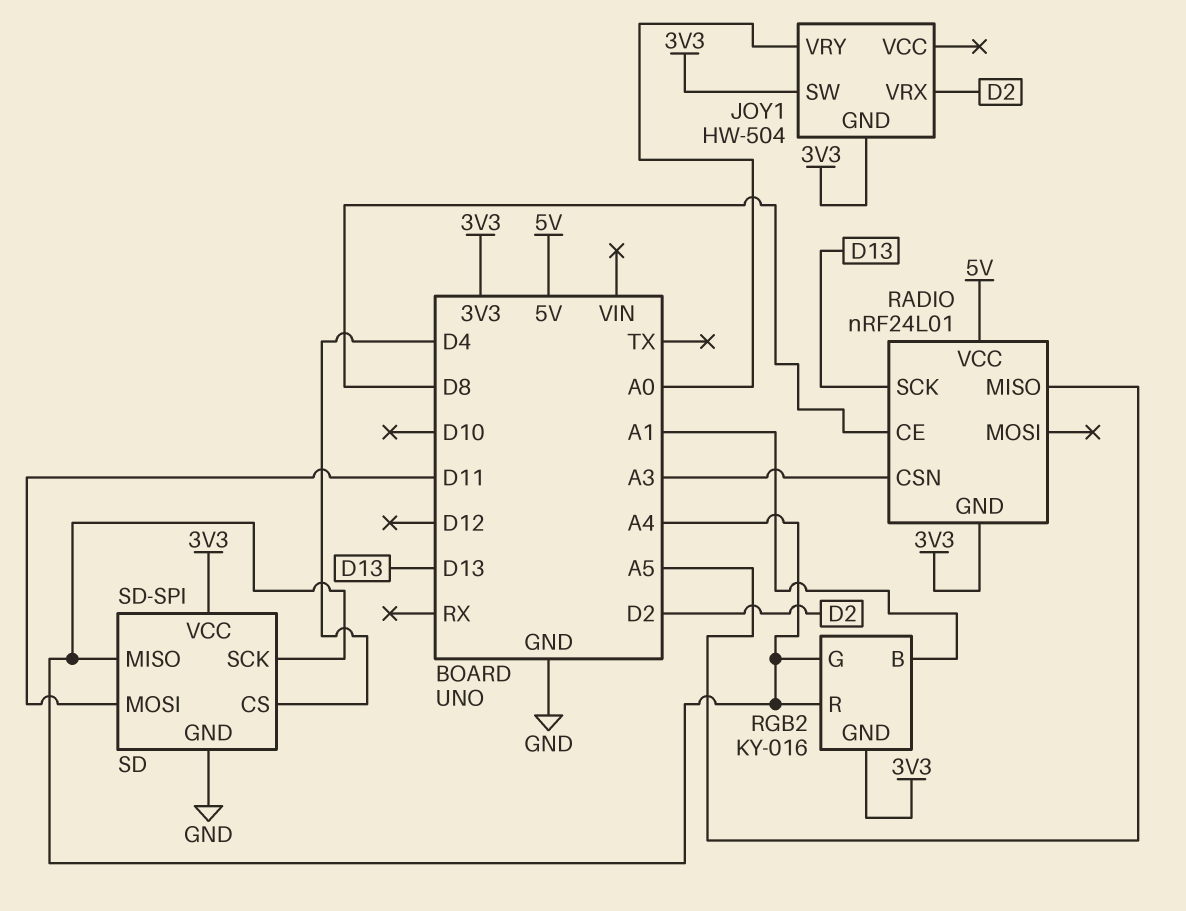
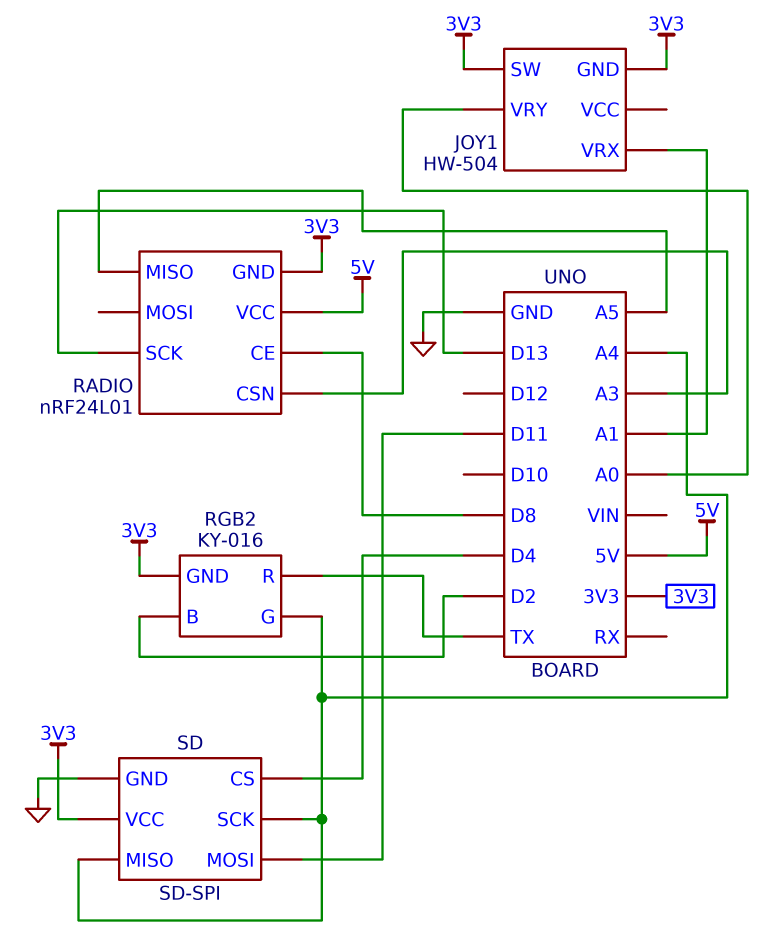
JOY1 pin VRX: D2 -> A1
RGB2 pin B: A1 -> D2
RGB2 pin R: A4 -> TX

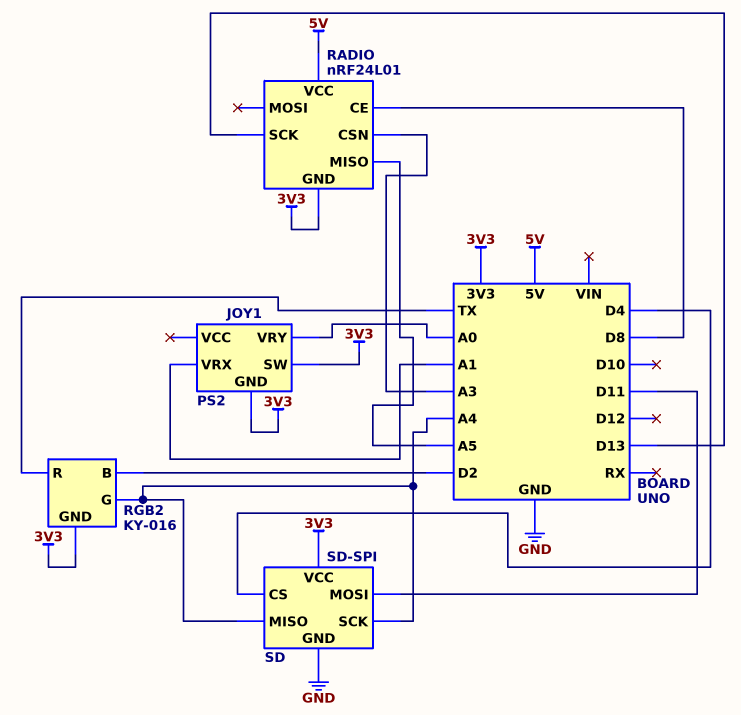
JOY1: HW-504 -> PS2

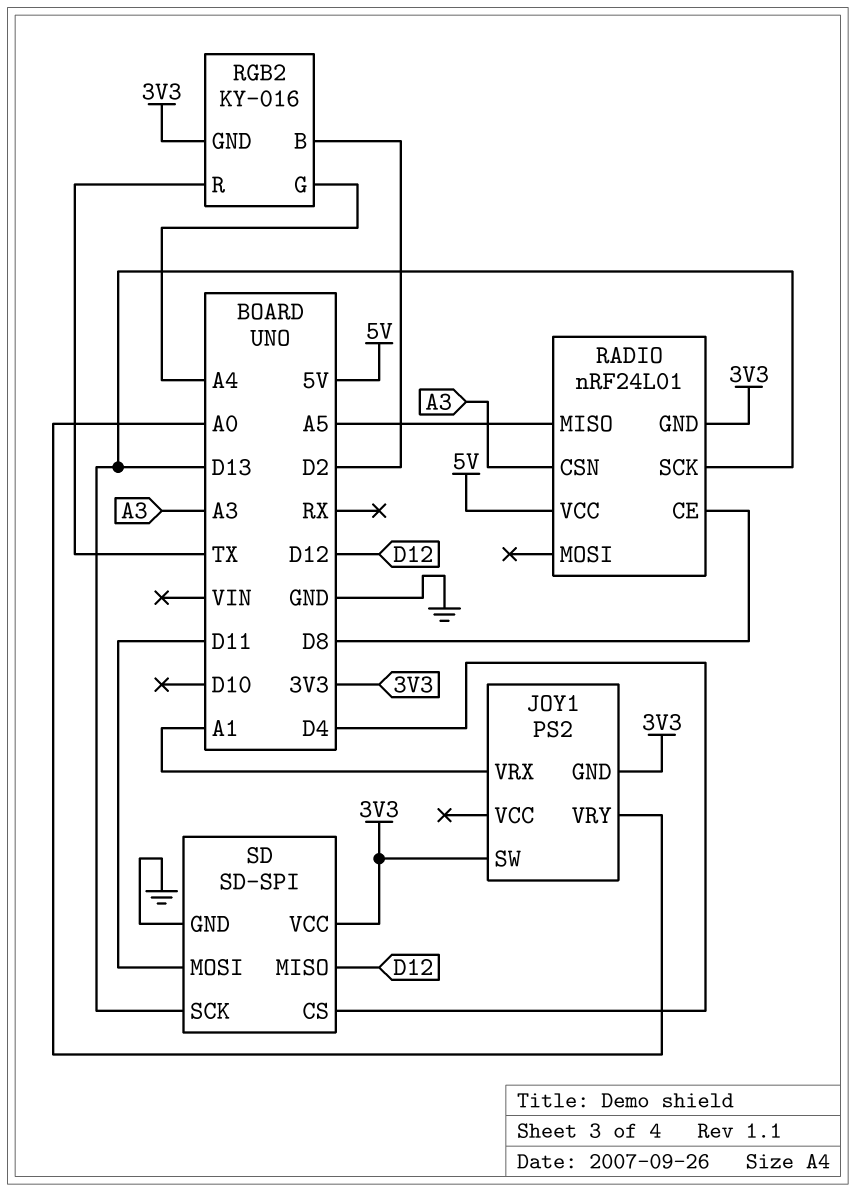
SD pin MISO: A4 -> D12
SD pin SCK: A4 -> D13

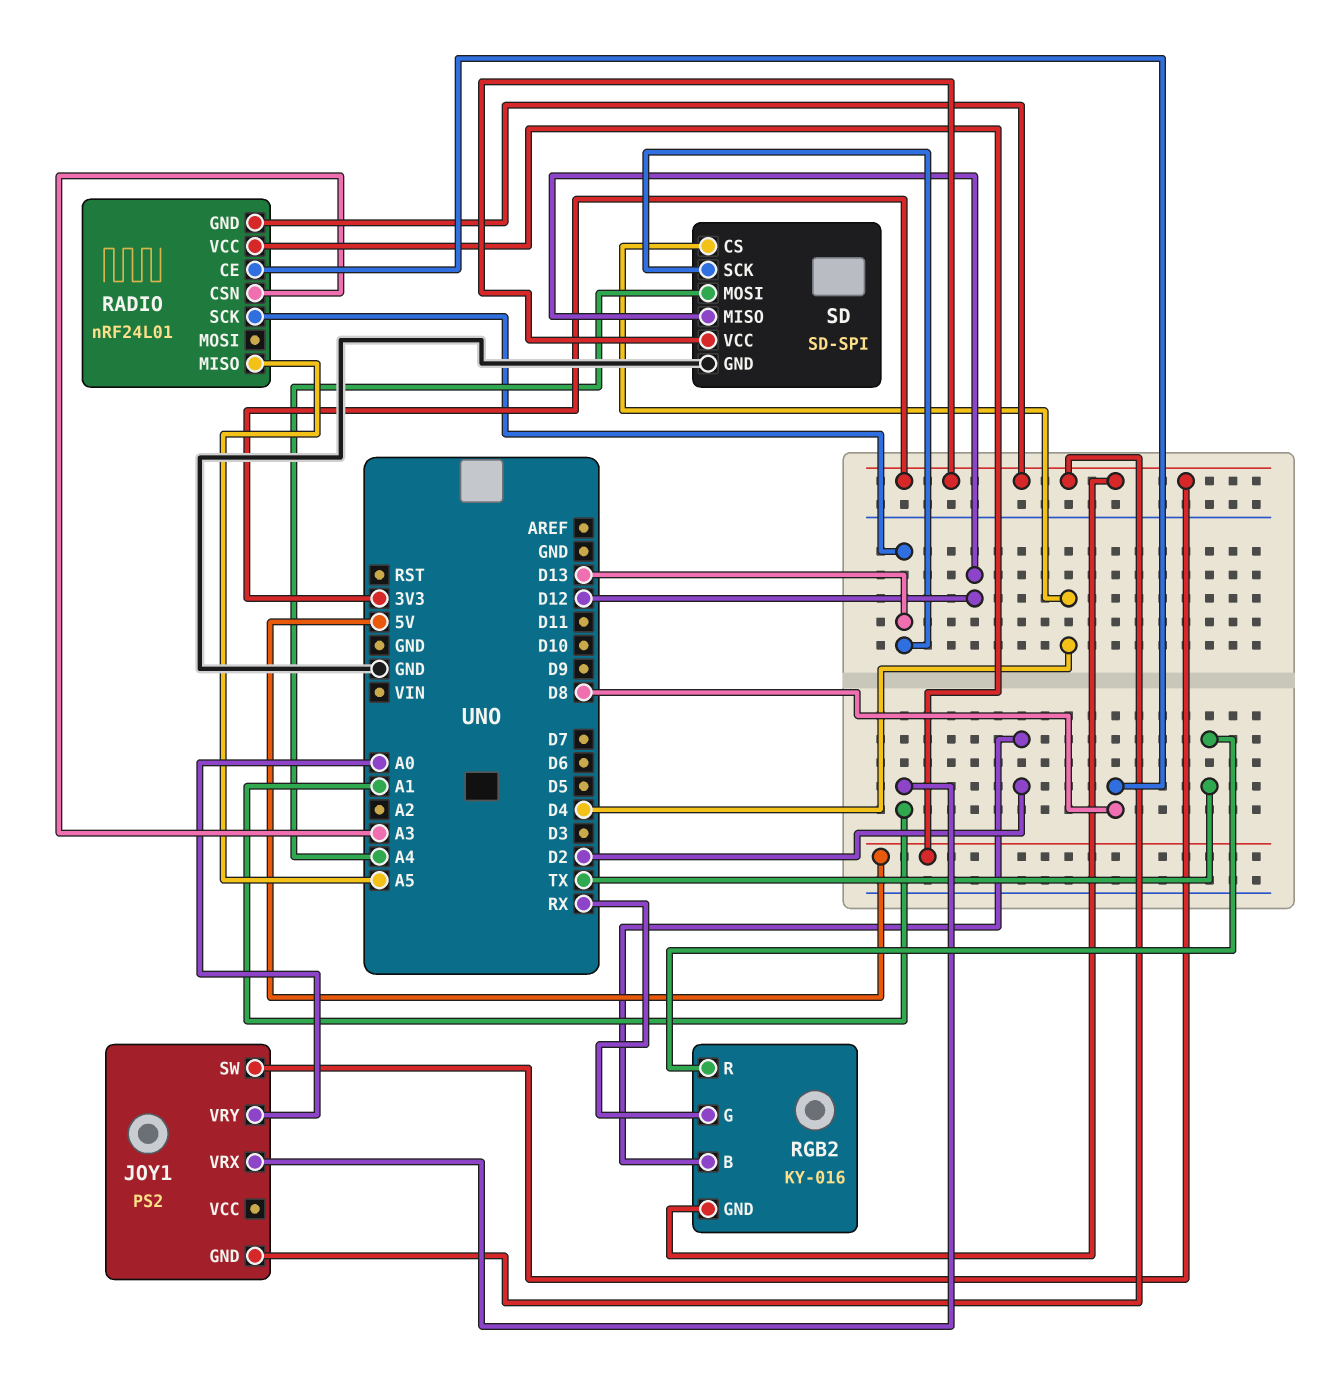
RGB2 pin G: A4 -> RX
SD pin MOSI: D11 -> A4

